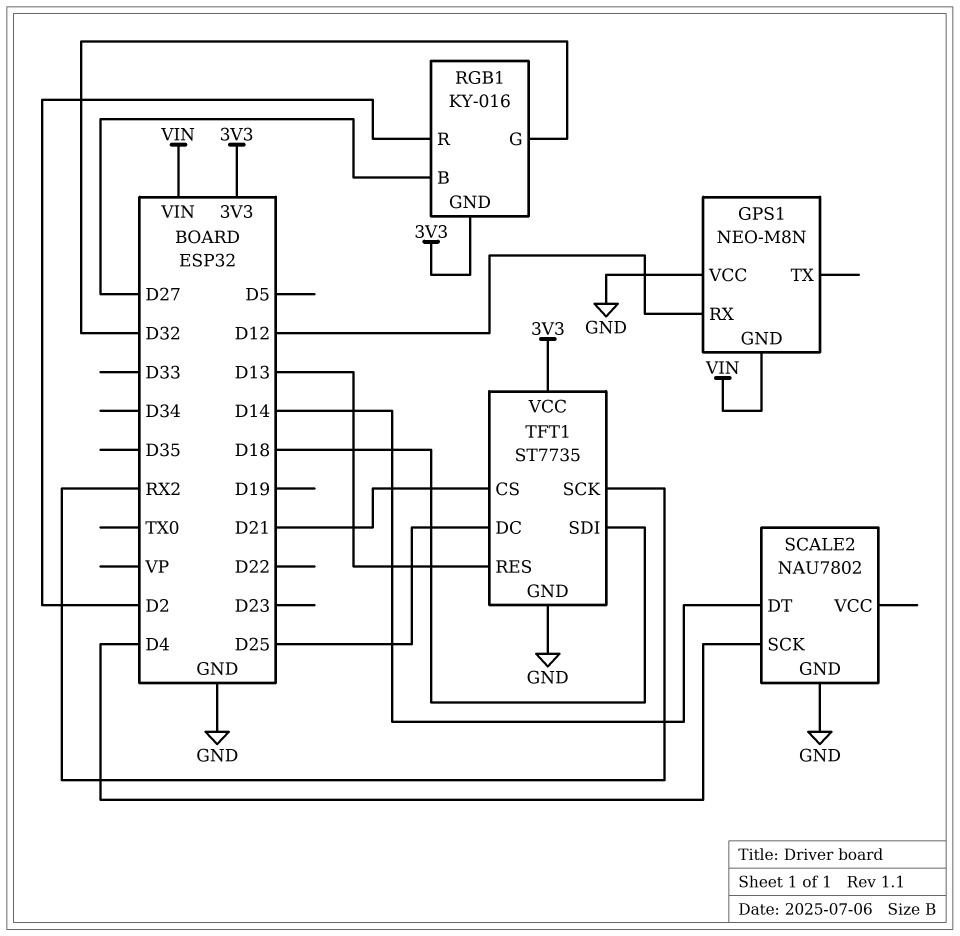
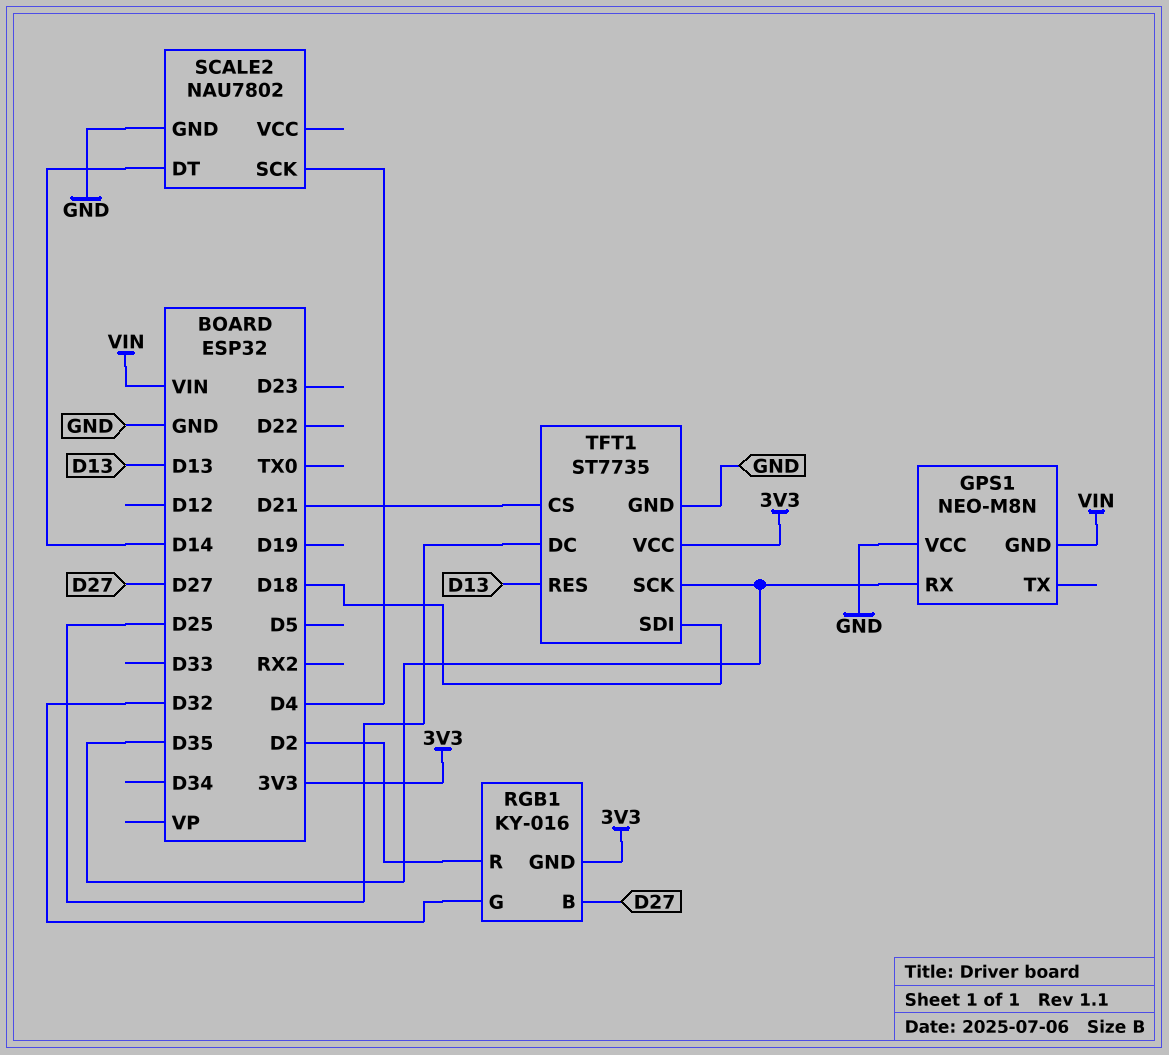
GPS1 pin RX: D12 -> D35
TFT1 pin SCK: RX2 -> D35

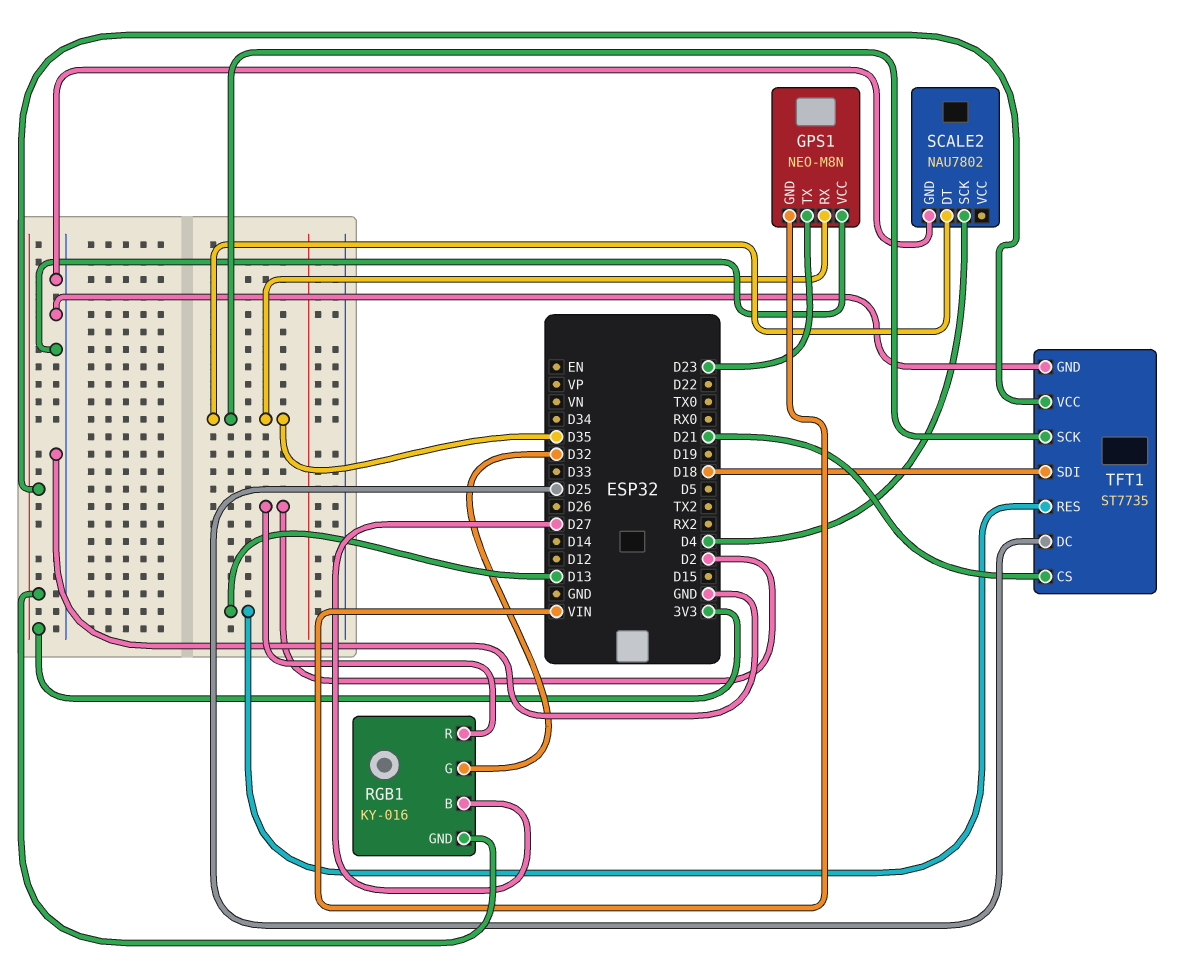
GPS1 pin TX: none -> D23
SCALE2 pin DT: D14 -> D35

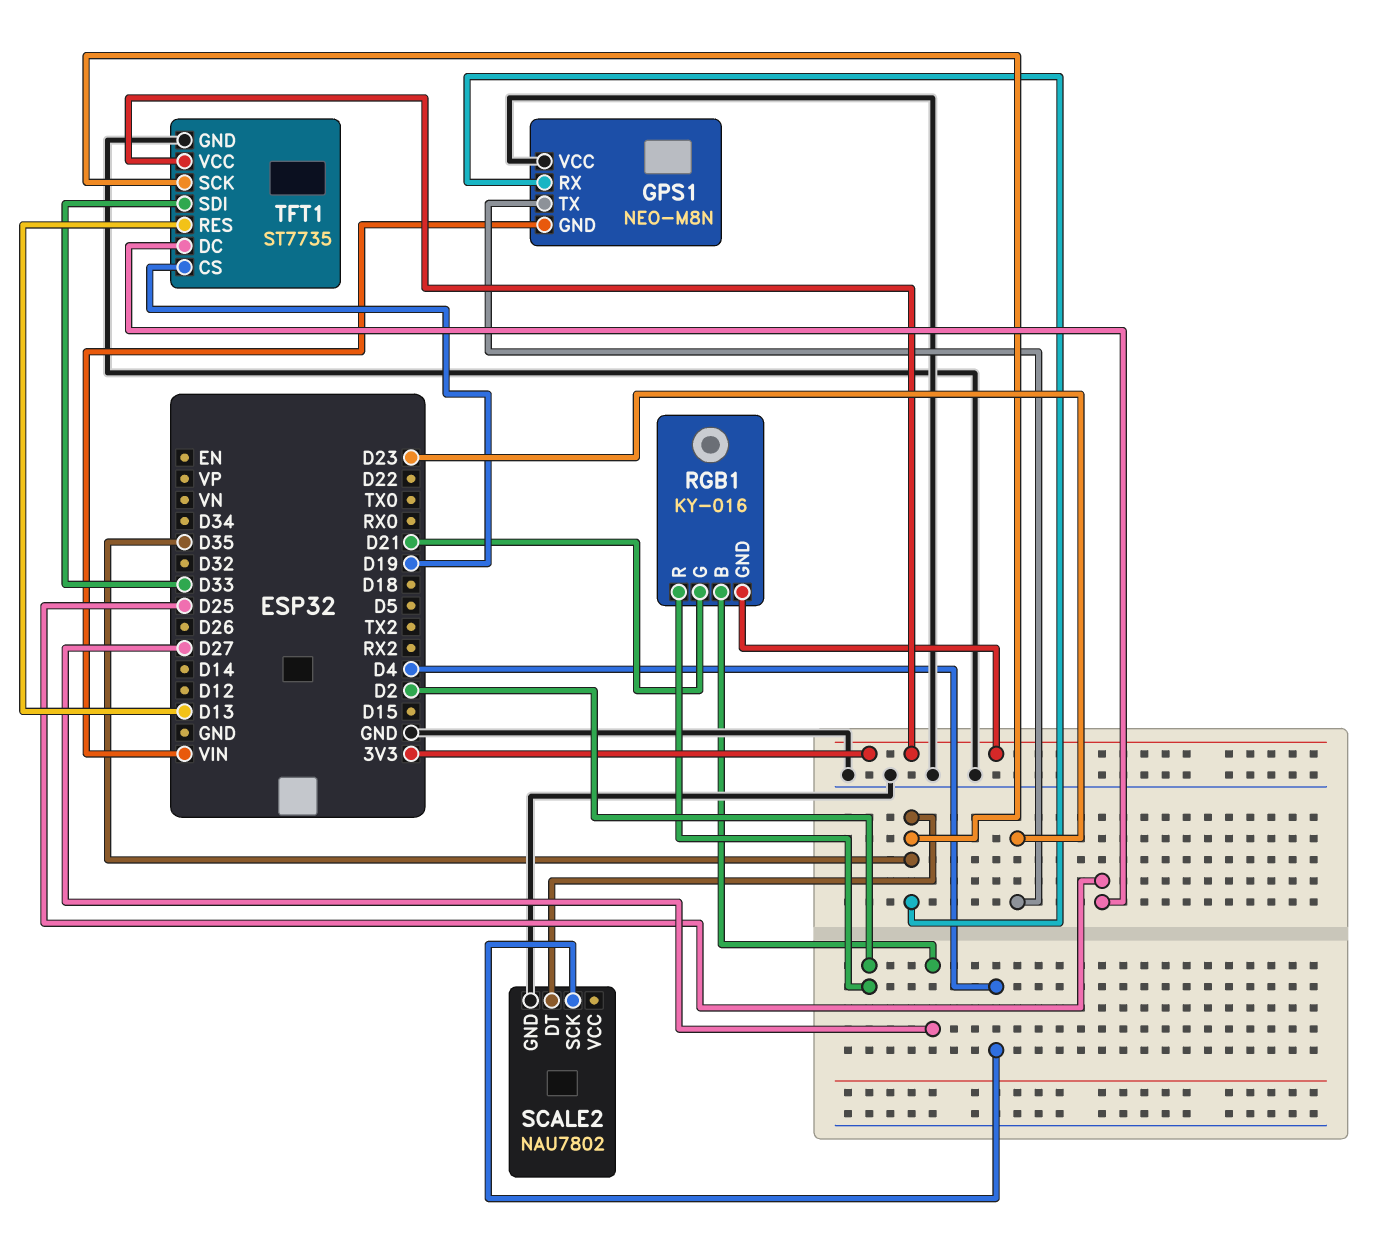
RGB1 pin G: D32 -> D21
TFT1 pin CS: D21 -> D19
TFT1 pin SDI: D18 -> D33

